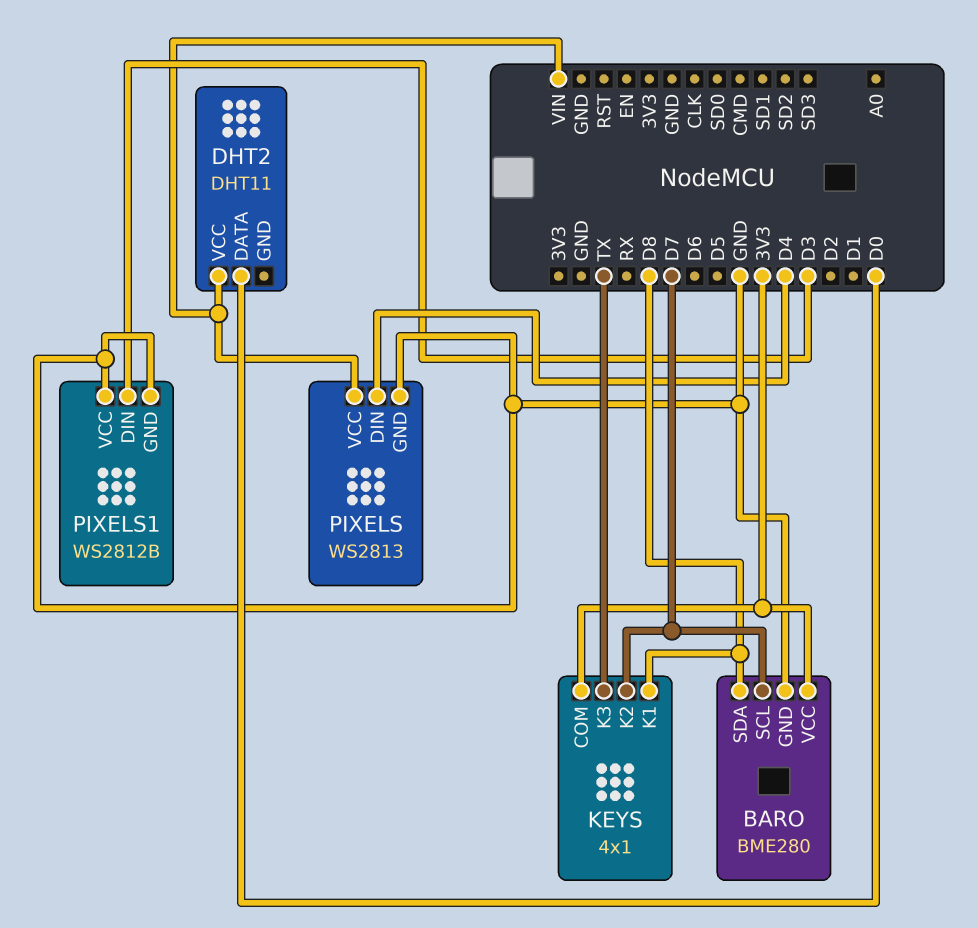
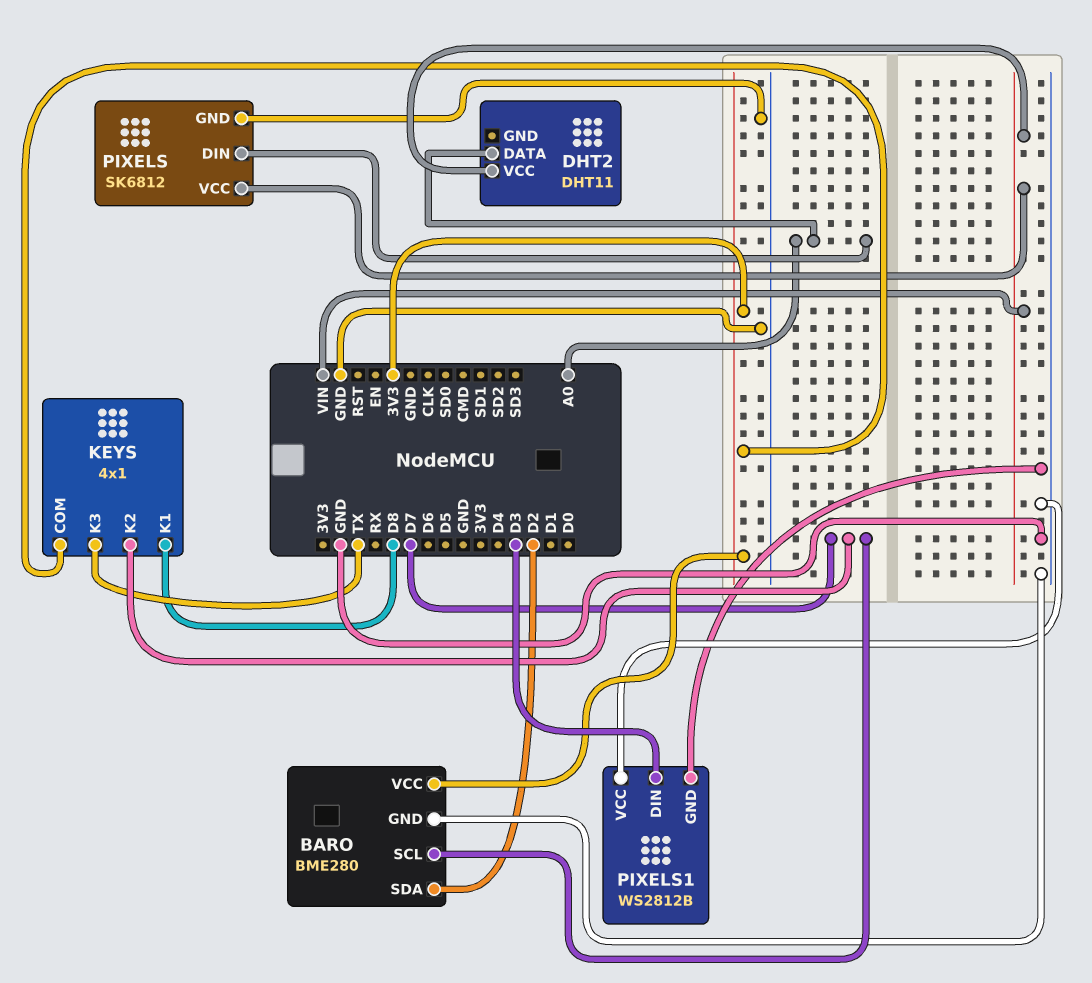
BARO pin SDA: D8 -> D2
DHT2 pin DATA: D0 -> A0
PIXELS: WS2813 -> SK6812
PIXELS pin DIN: D4 -> A0

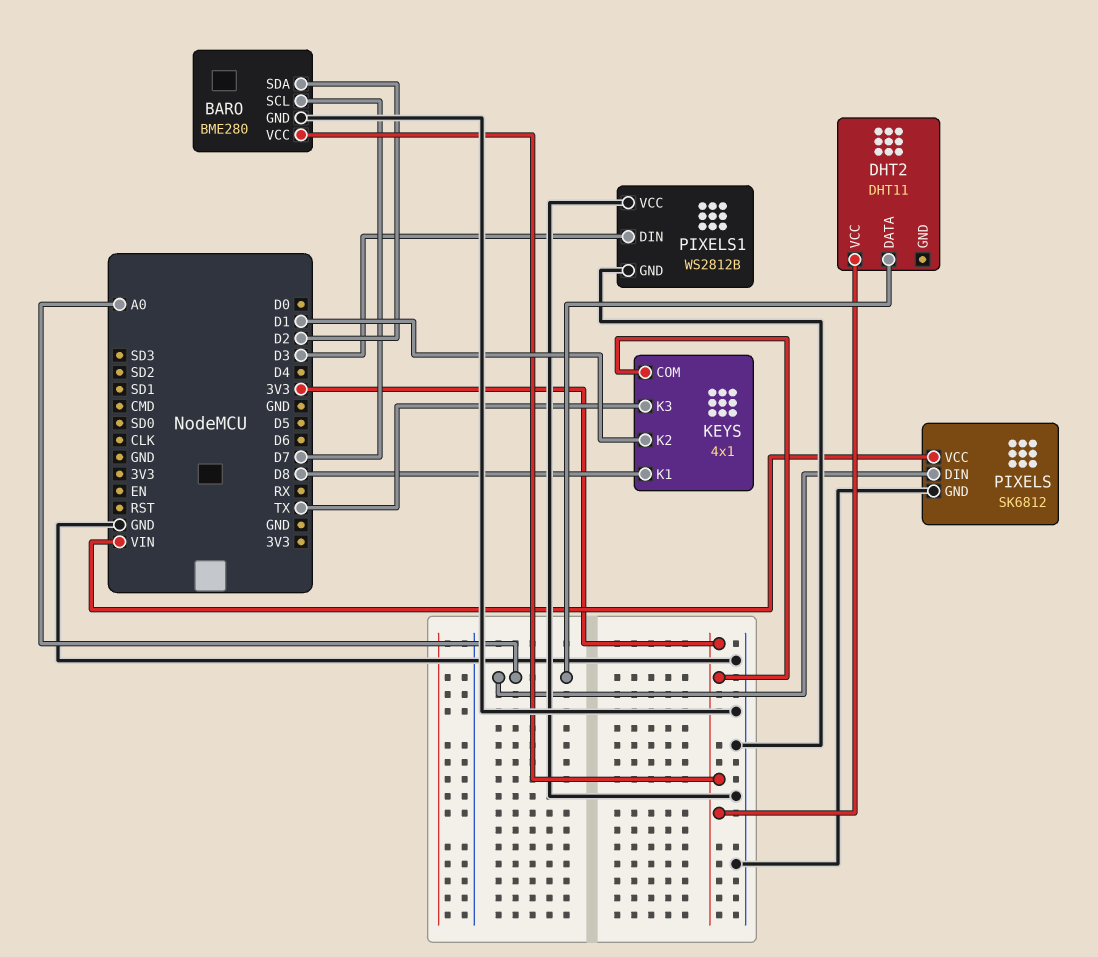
DHT2 pin VCC: VIN -> 3V3
KEYS pin K2: D7 -> D1

